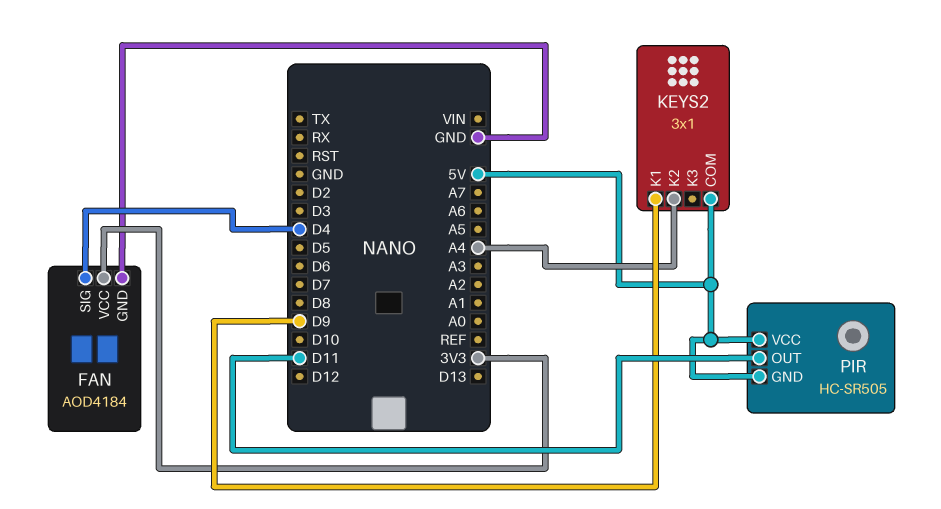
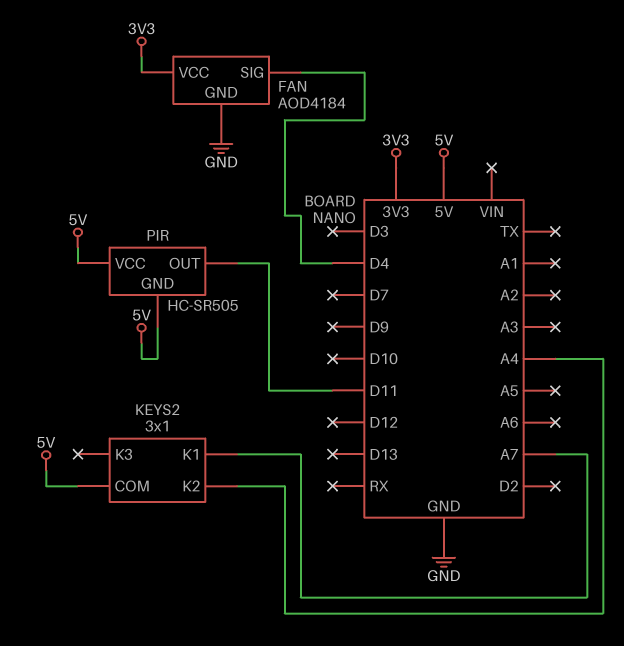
KEYS2 pin K1: D9 -> A7

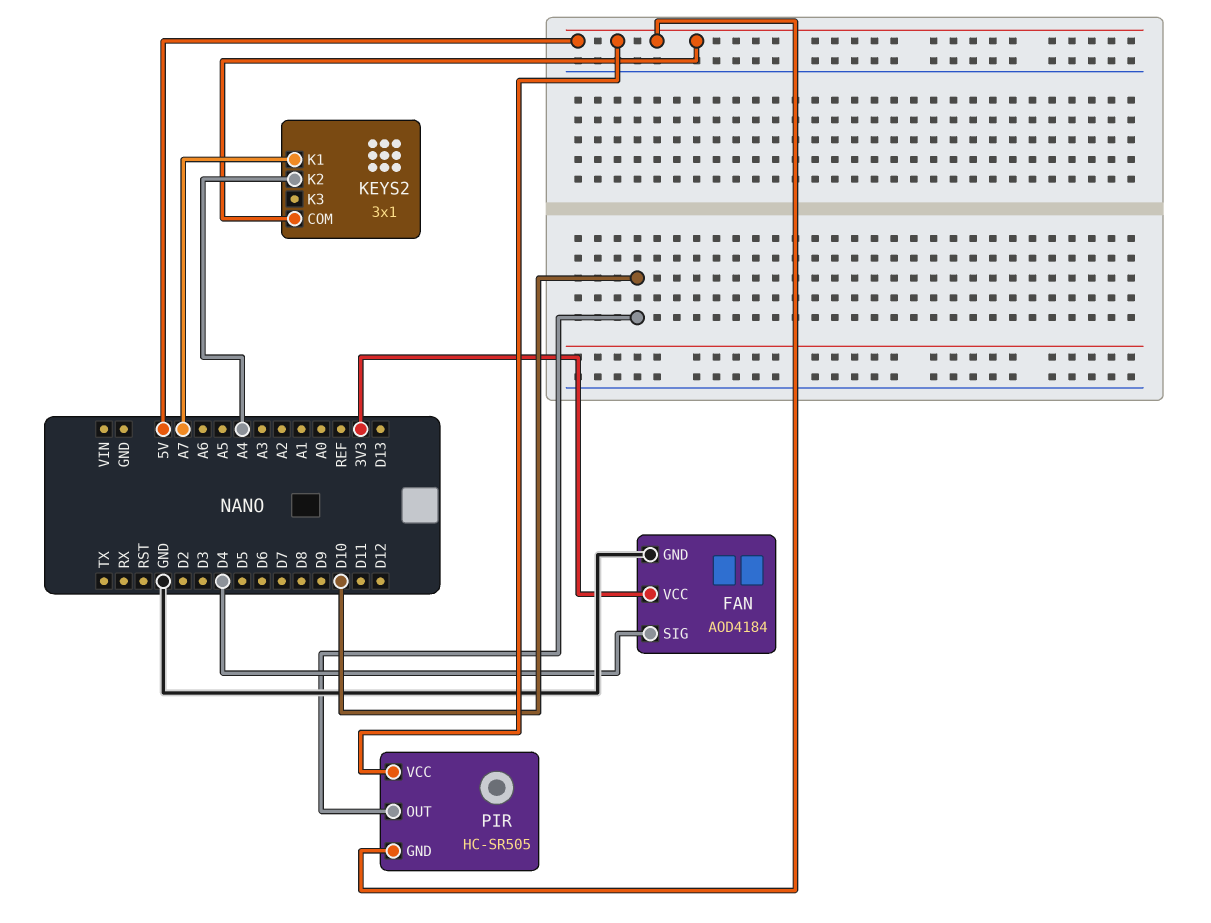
PIR pin OUT: D11 -> D10

